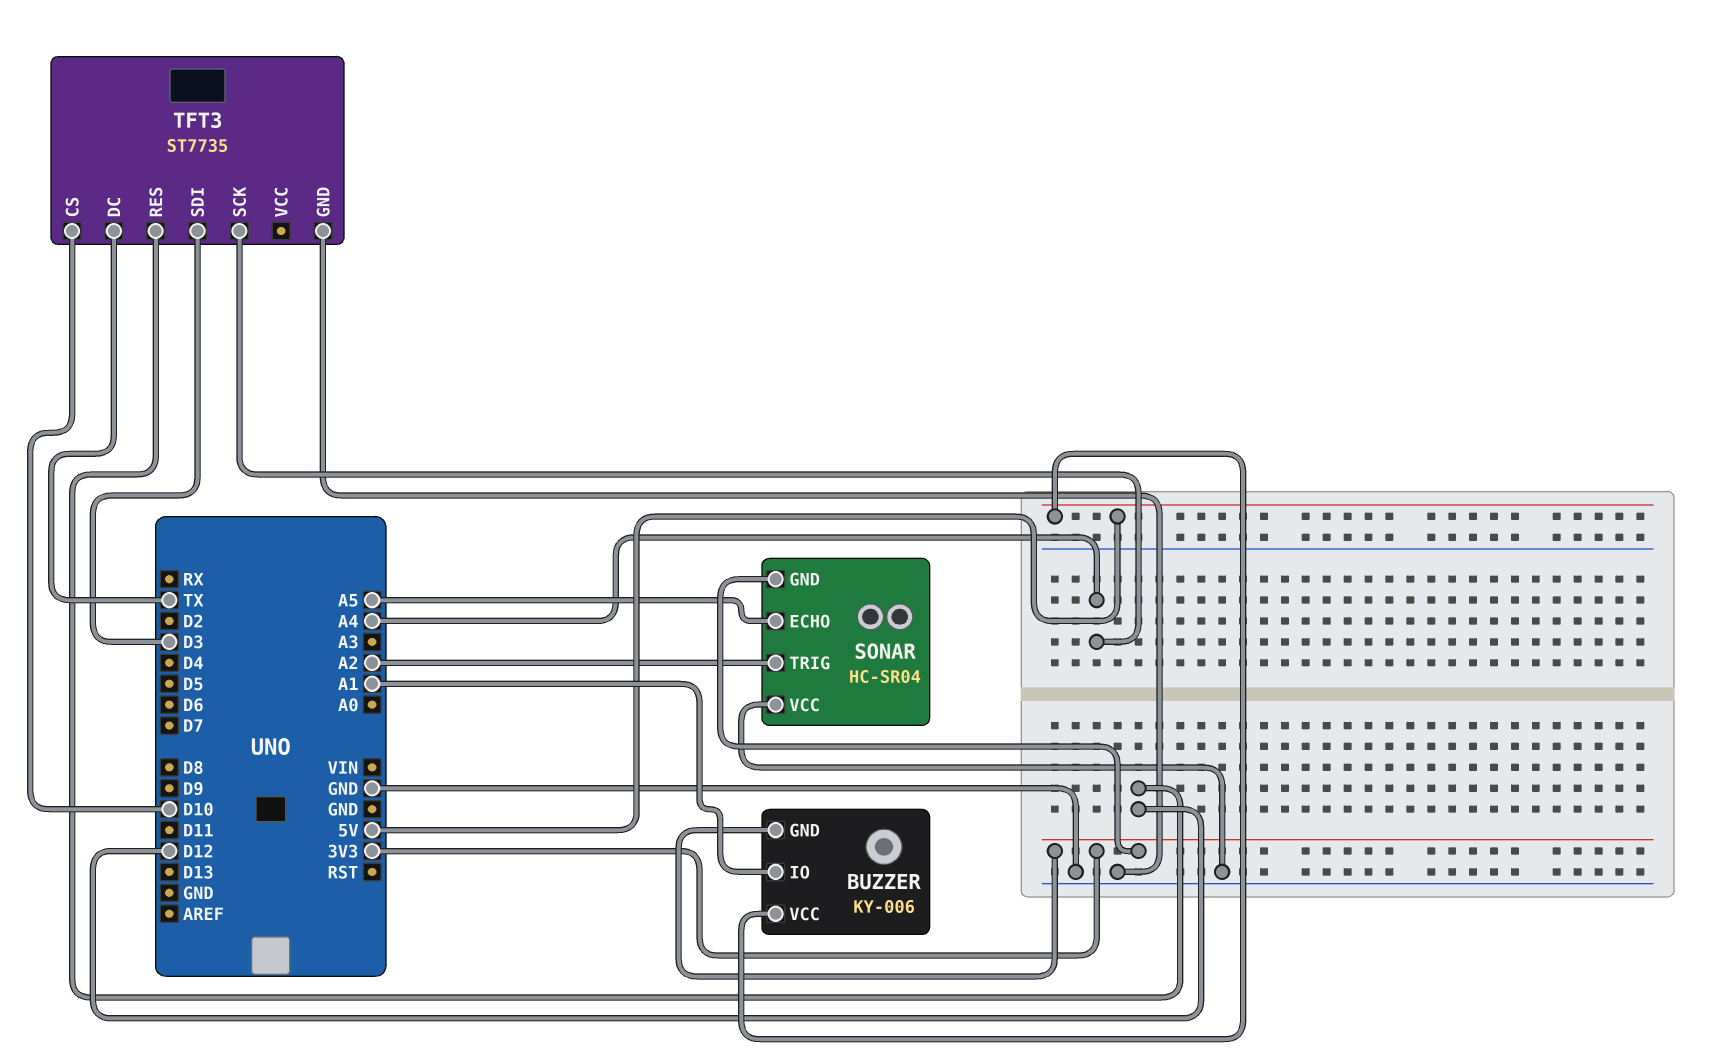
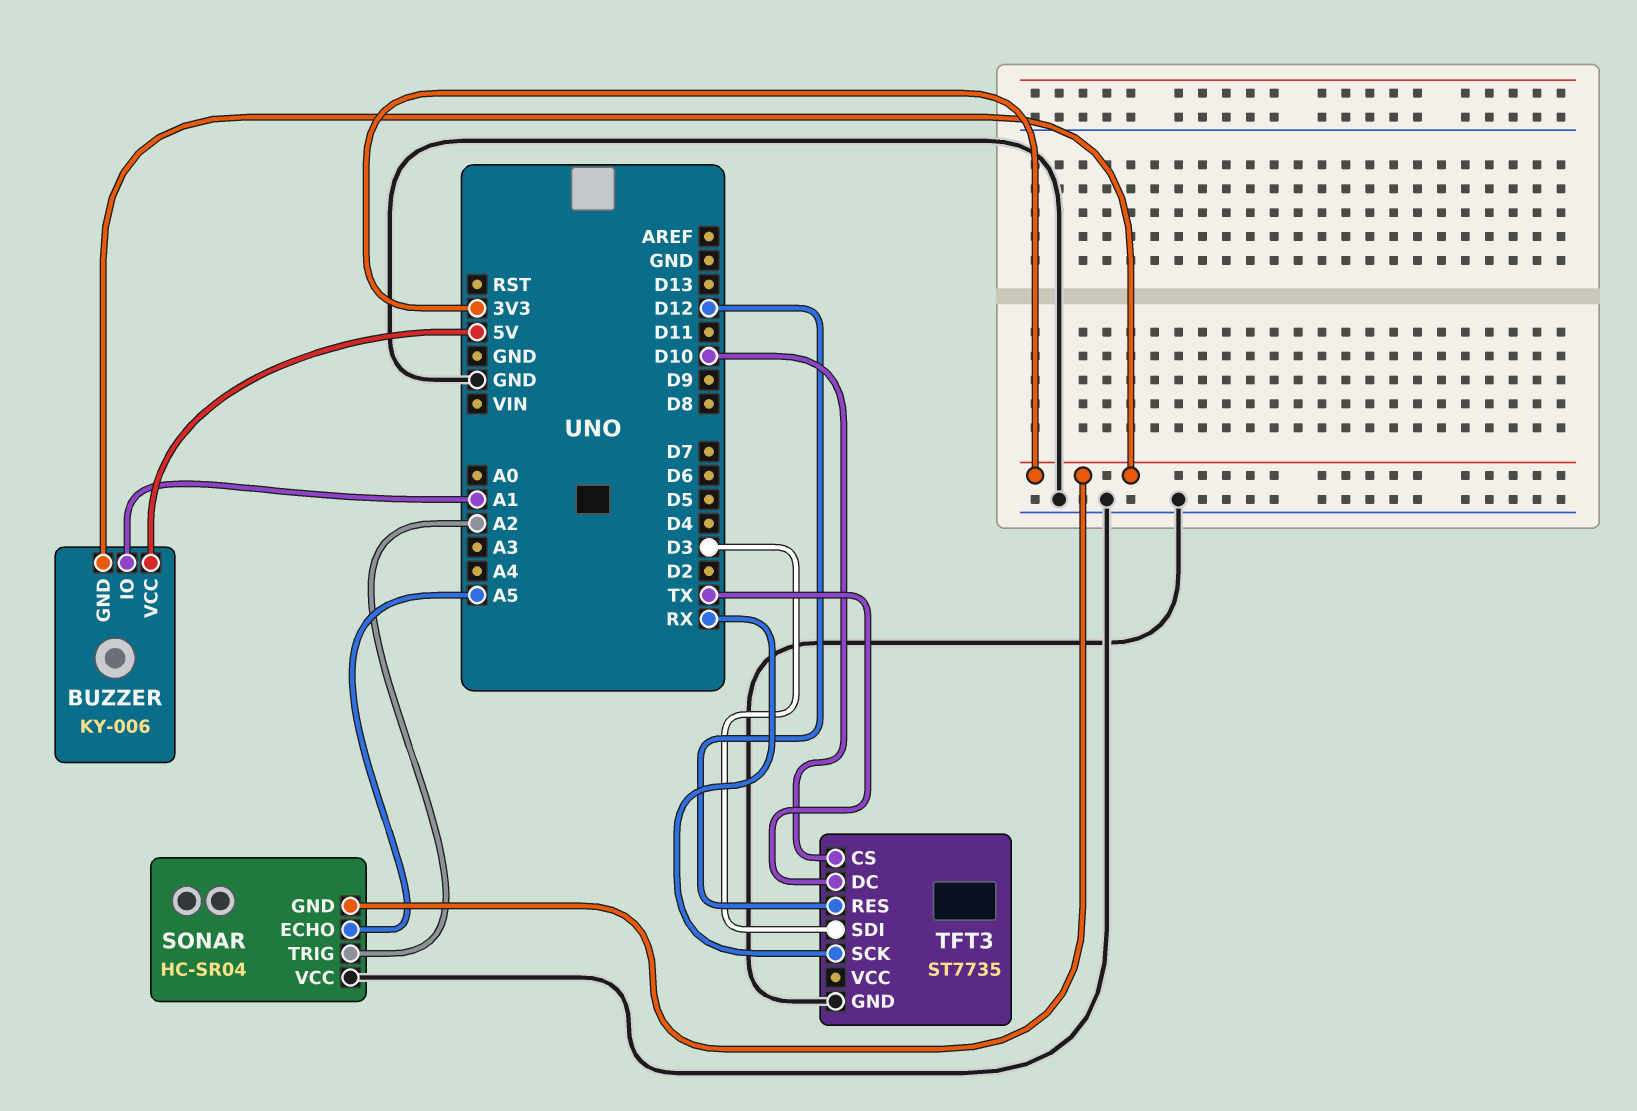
TFT3 pin SCK: A4 -> RX

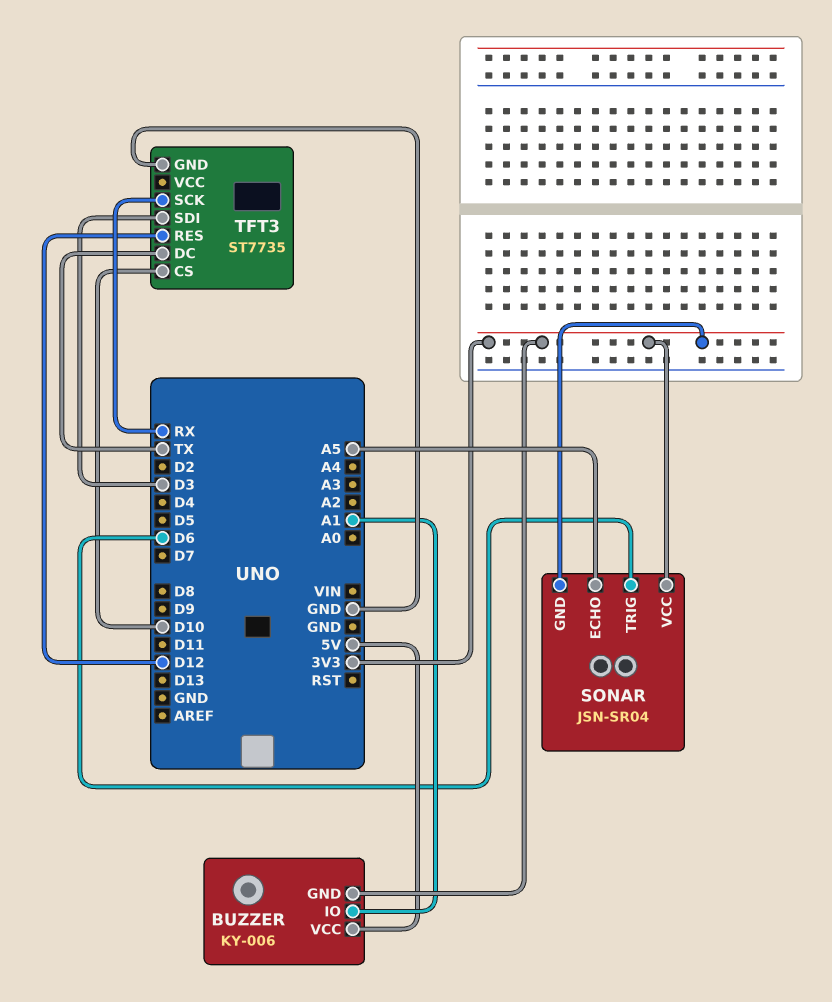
SONAR: HC-SR04 -> JSN-SR04
SONAR pin TRIG: A2 -> D6
SONAR pin VCC: GND -> 3V3

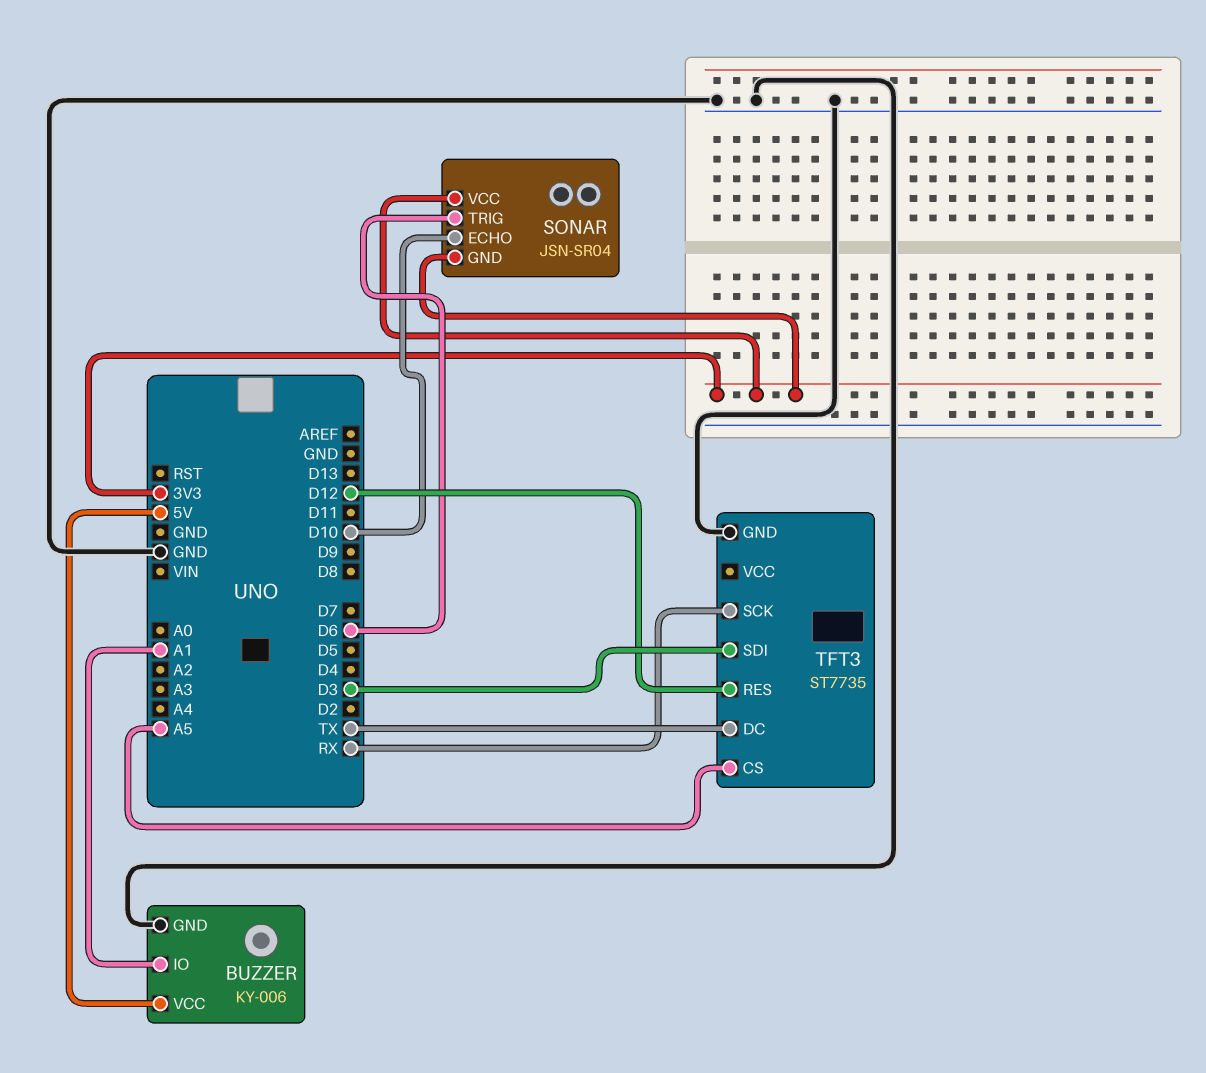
BUZZER pin GND: 3V3 -> GND
SONAR pin ECHO: A5 -> D10
TFT3 pin CS: D10 -> A5

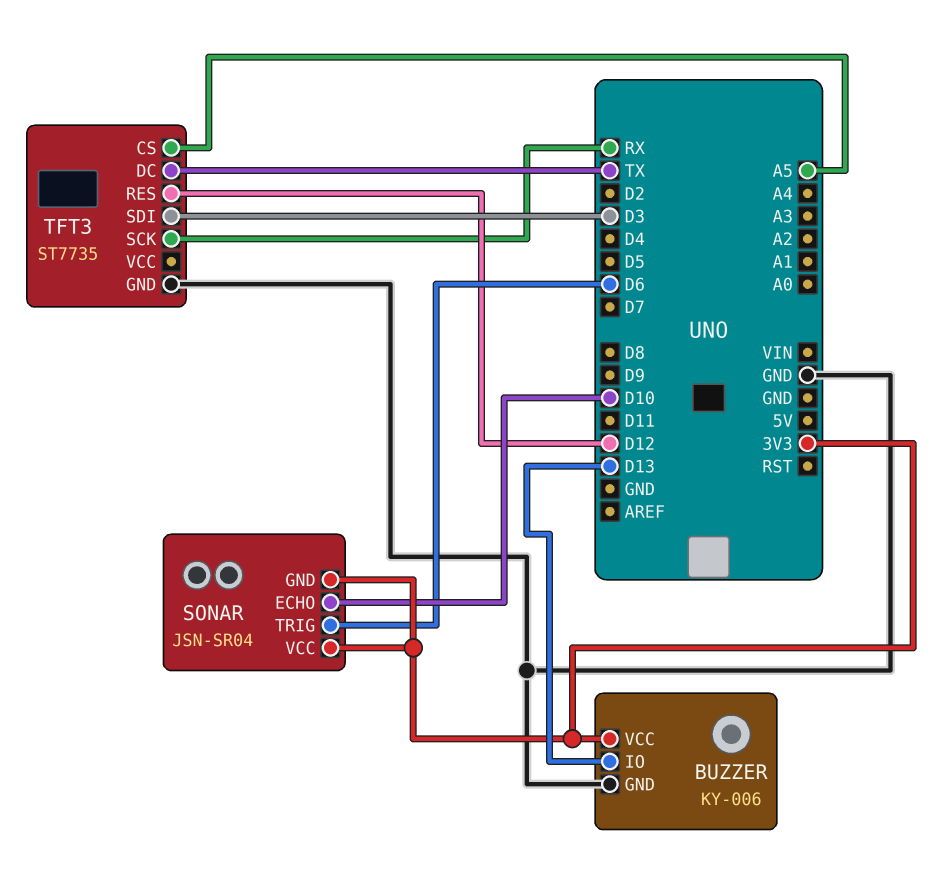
BUZZER pin IO: A1 -> D13
BUZZER pin VCC: 5V -> 3V3

